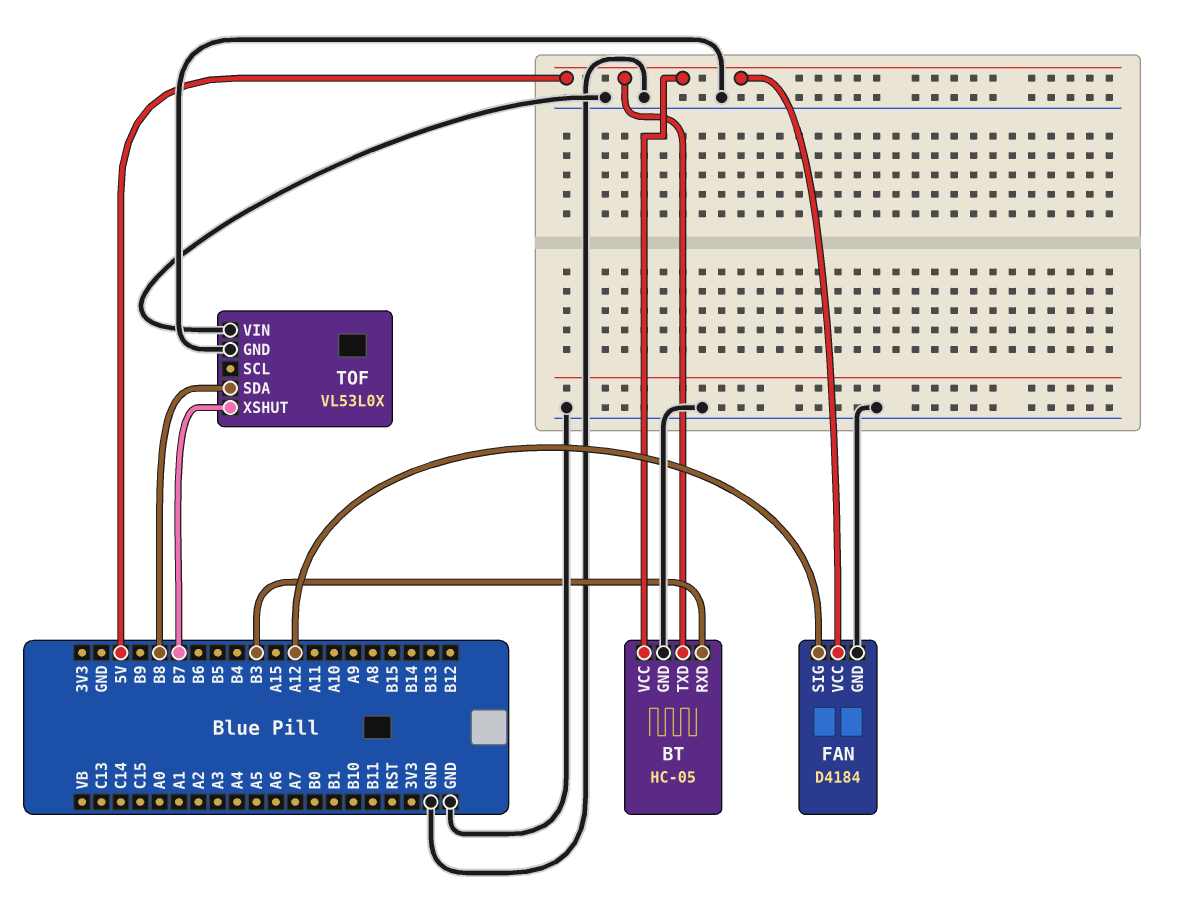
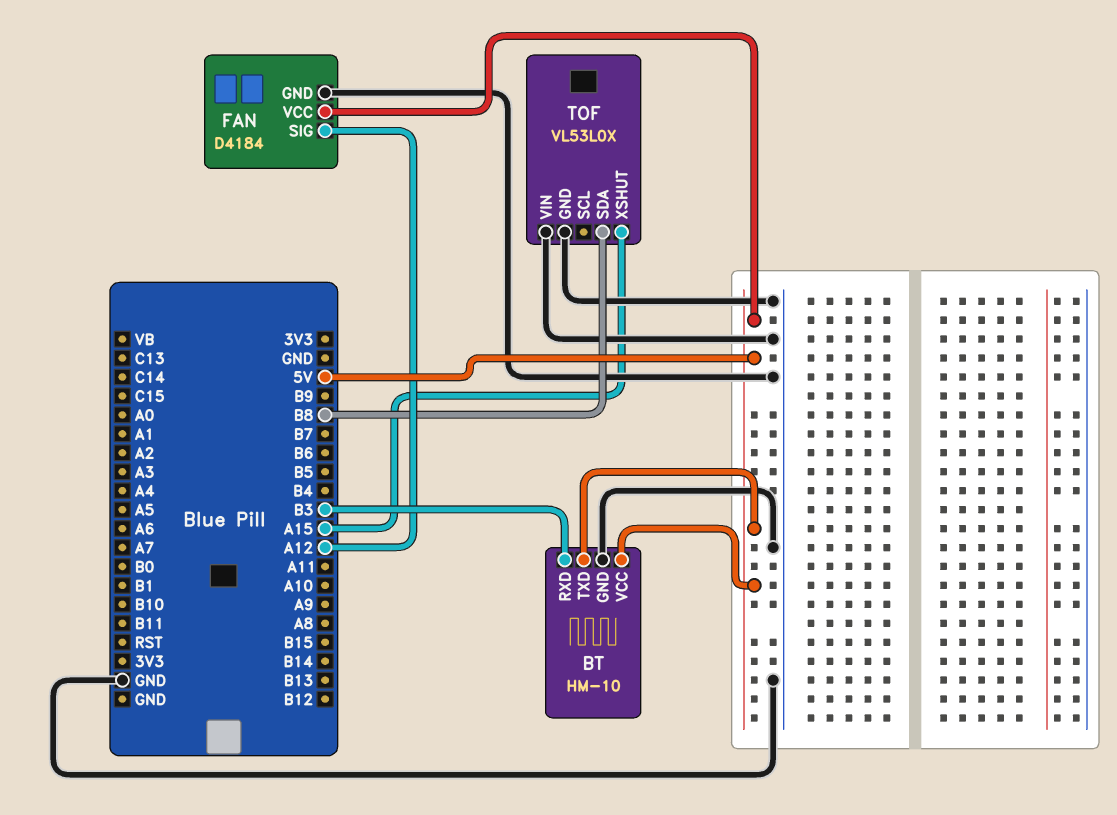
BT: HC-05 -> HM-10
TOF pin XSHUT: B7 -> A15

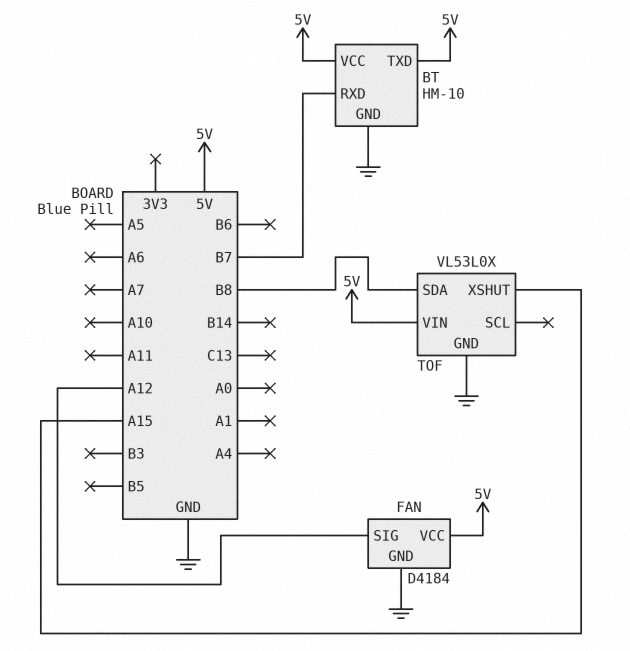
BT pin RXD: B3 -> B7
TOF pin VIN: GND -> 5V

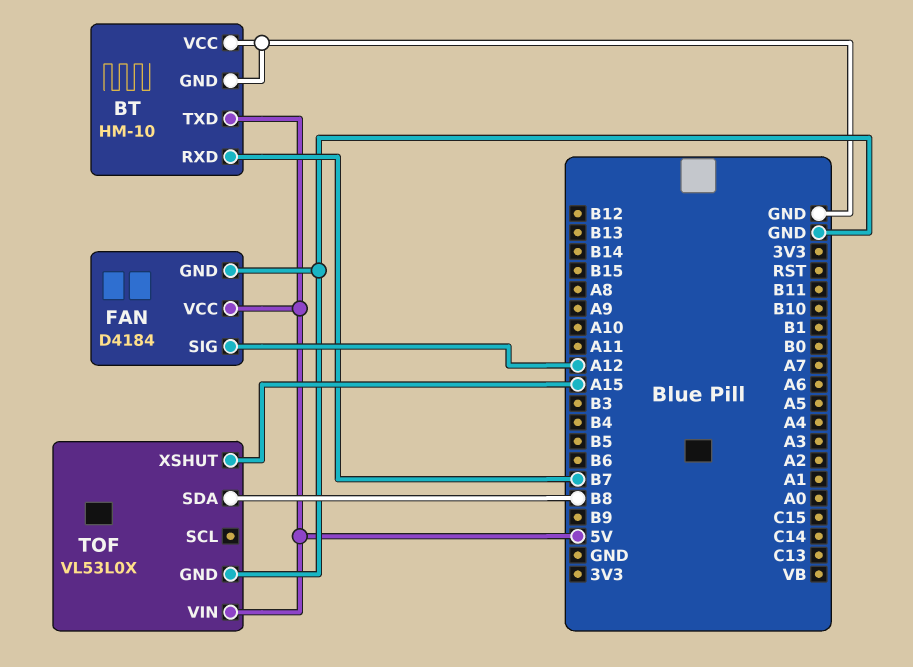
BT pin VCC: 5V -> GND

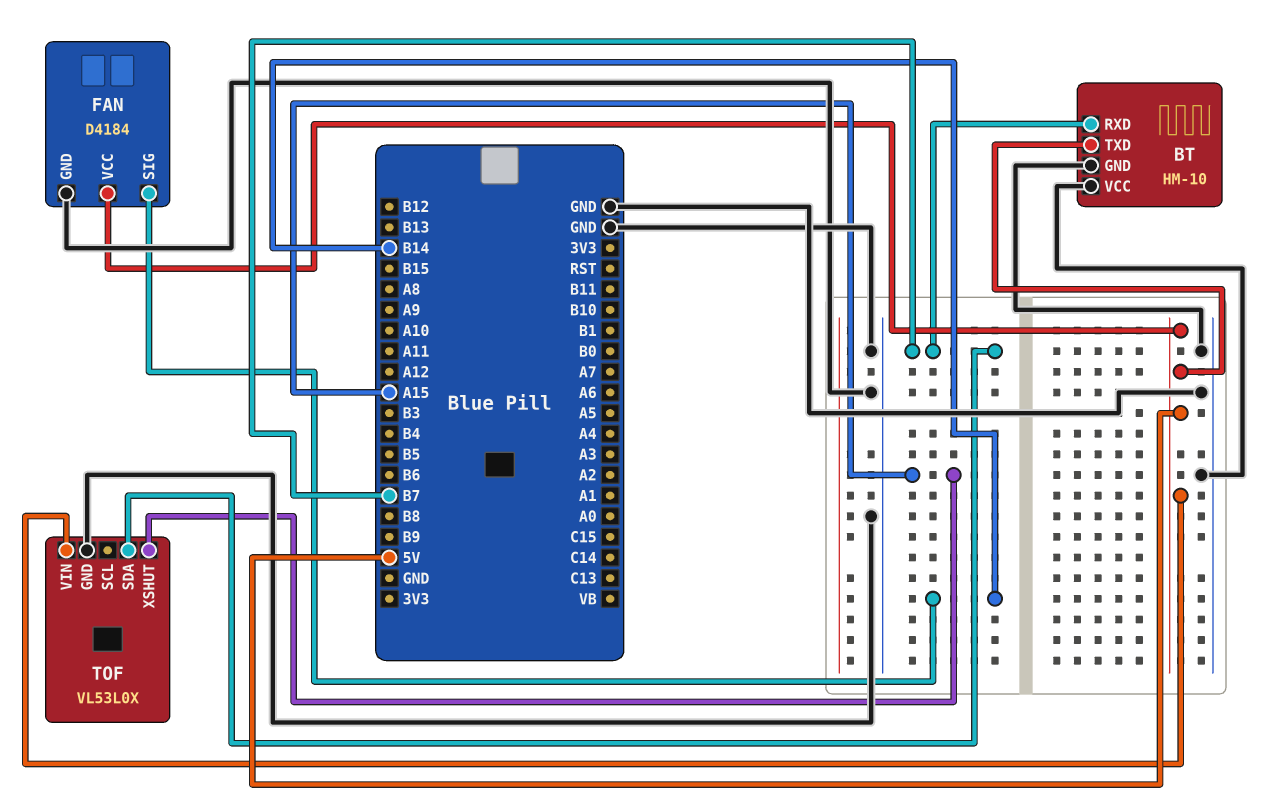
FAN pin SIG: A12 -> B14
TOF pin SDA: B8 -> B7

